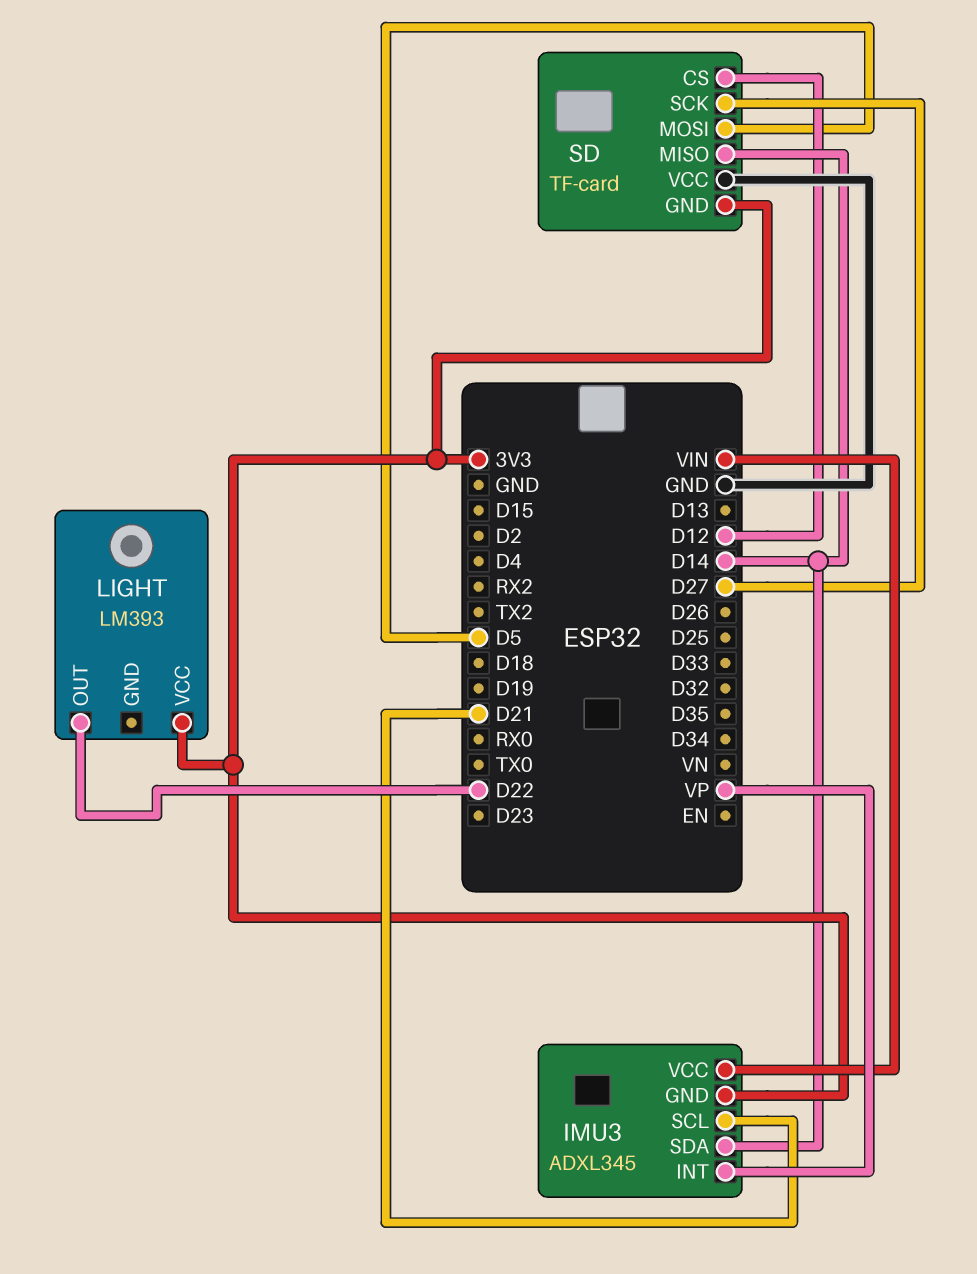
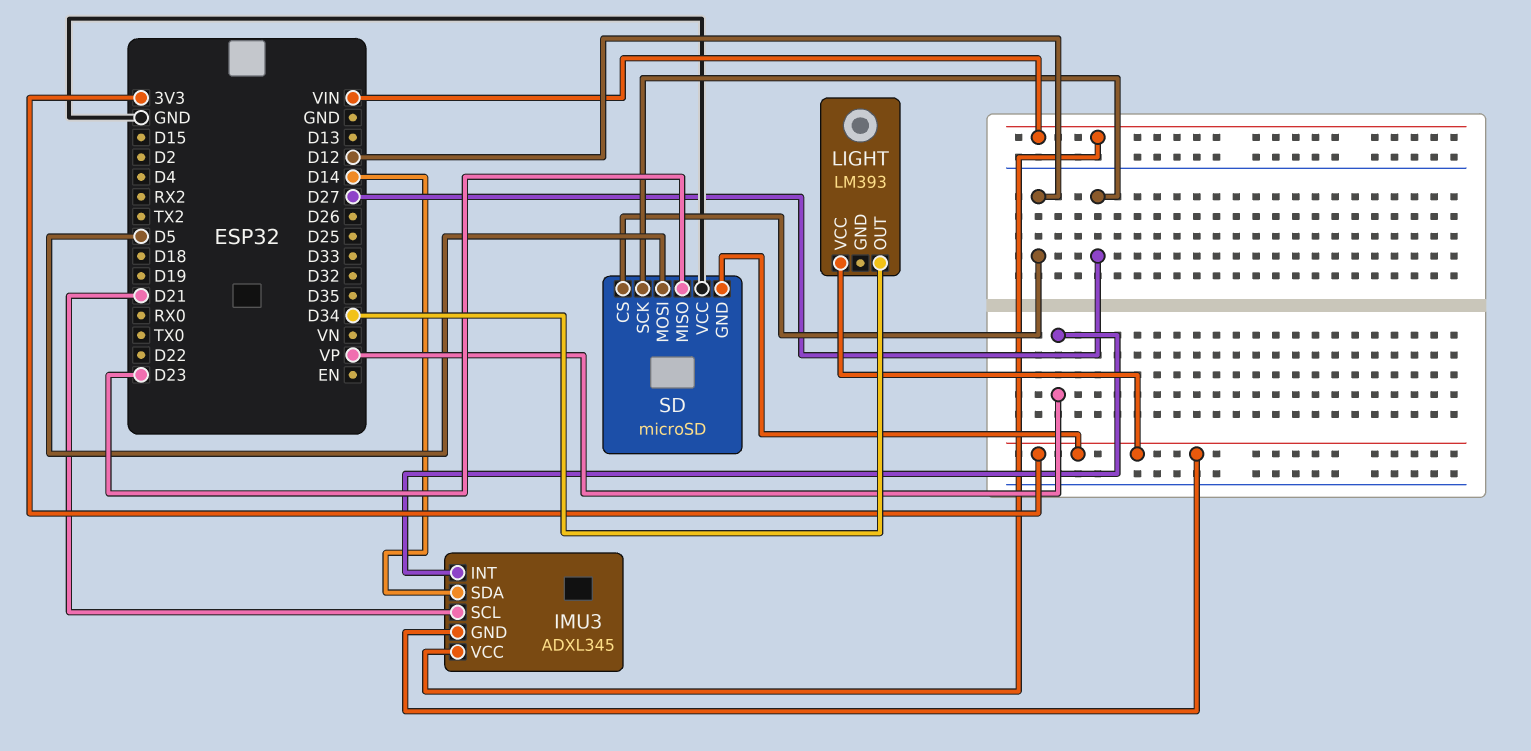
LIGHT pin OUT: D22 -> D34
SD: TF-card -> microSD
SD pin MISO: D14 -> D23

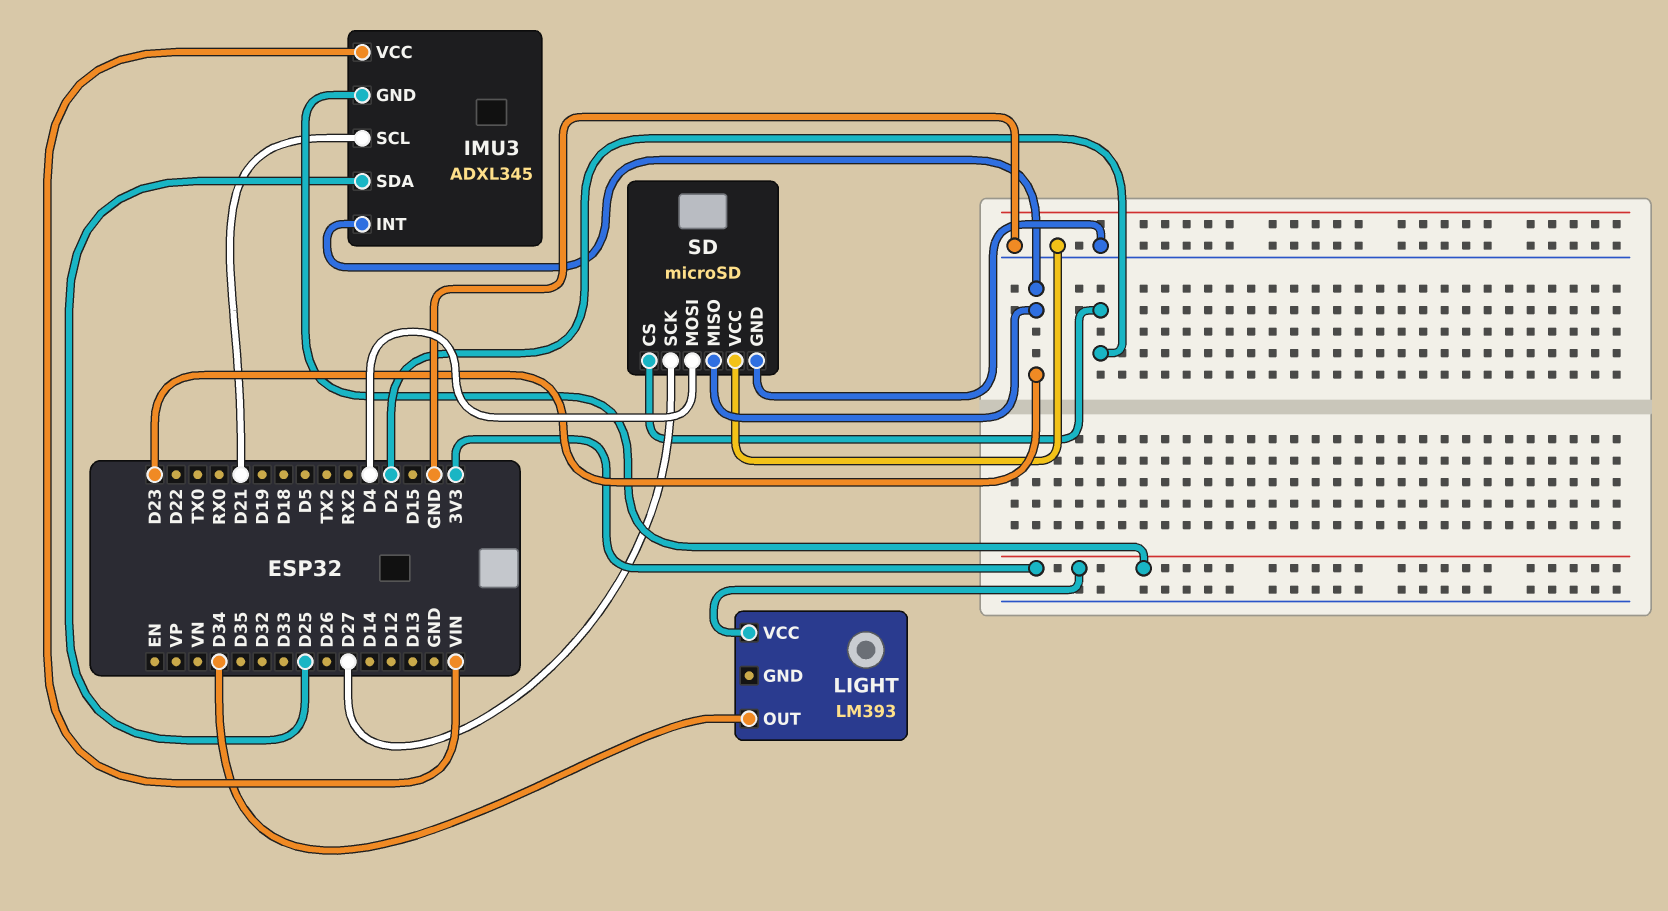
IMU3 pin INT: VP -> D23
IMU3 pin SDA: D14 -> D25
SD pin CS: D12 -> D2
SD pin GND: 3V3 -> GND
SD pin MOSI: D5 -> D4

